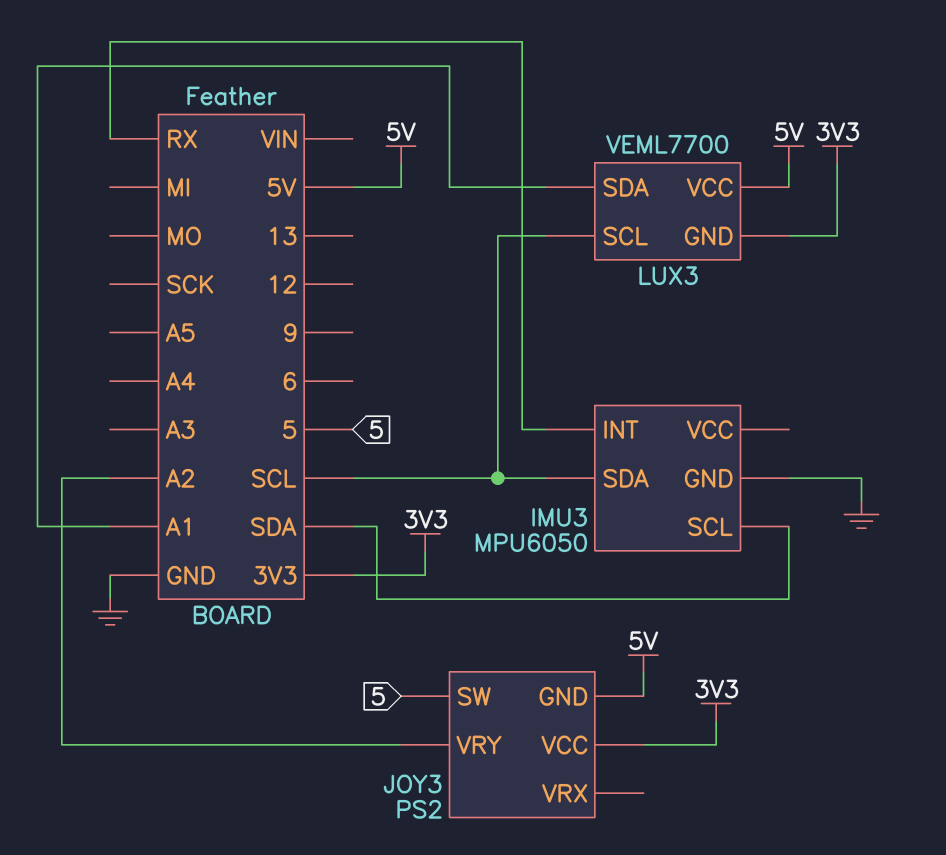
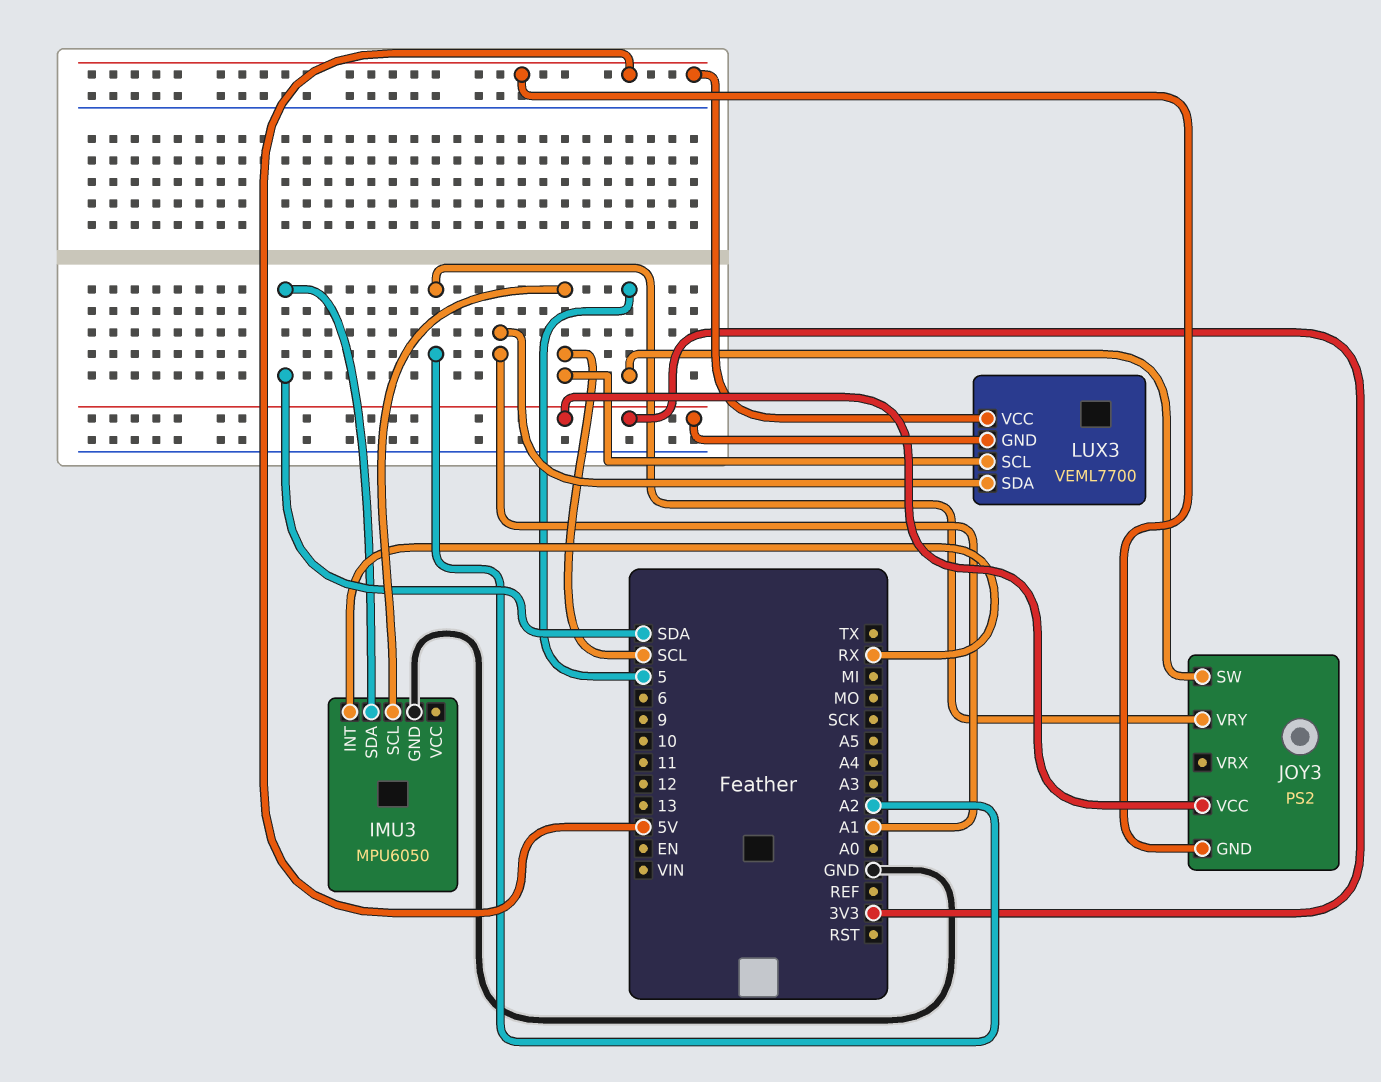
IMU3 pin SCL: SDA -> SCL
IMU3 pin SDA: SCL -> SDA

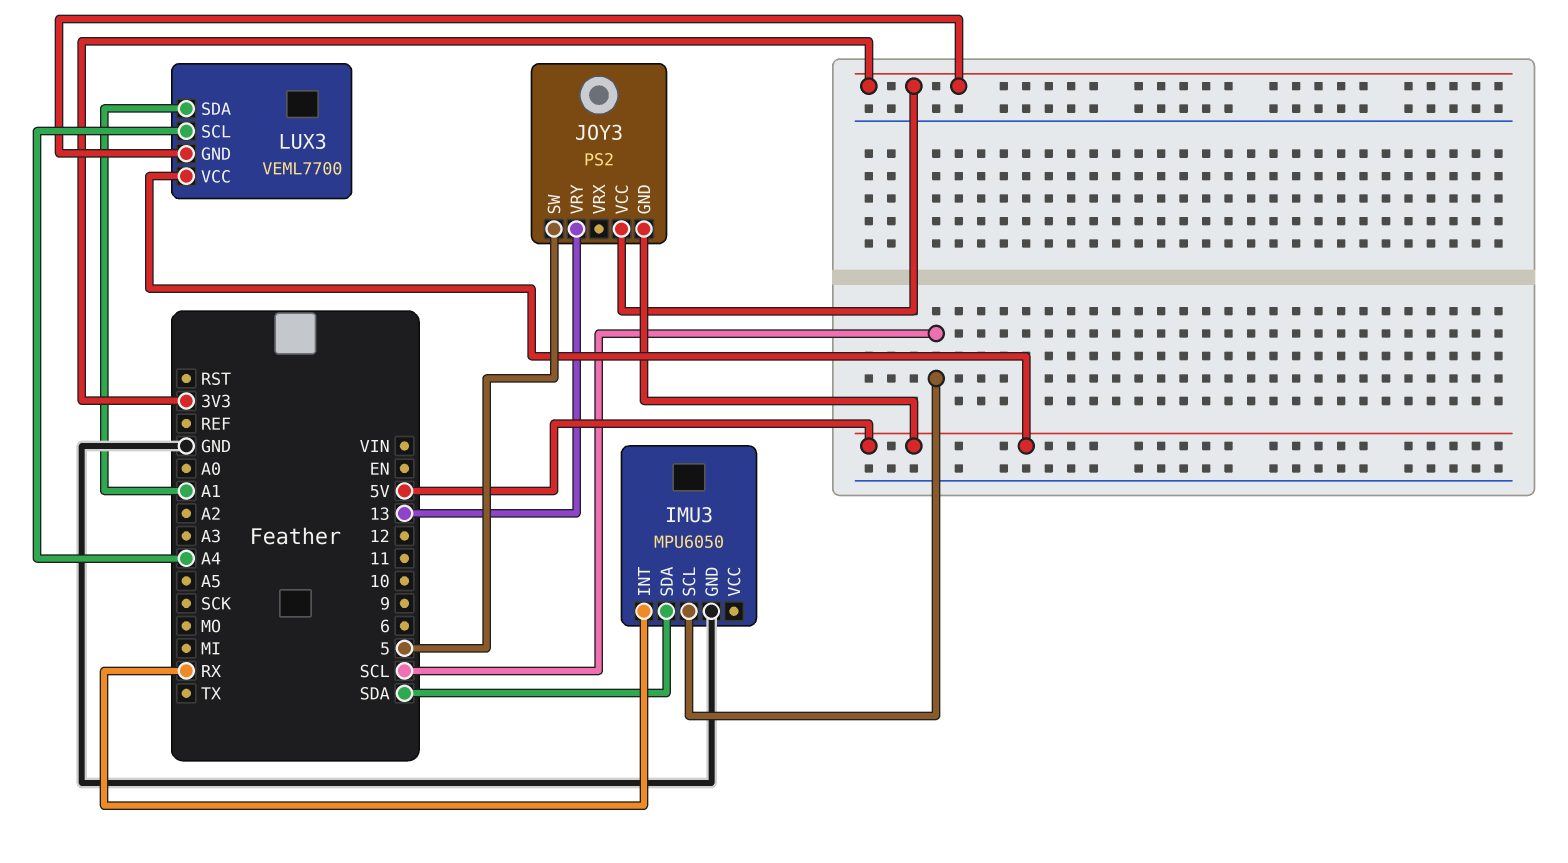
JOY3 pin VRY: A2 -> 13
LUX3 pin SCL: SCL -> A4

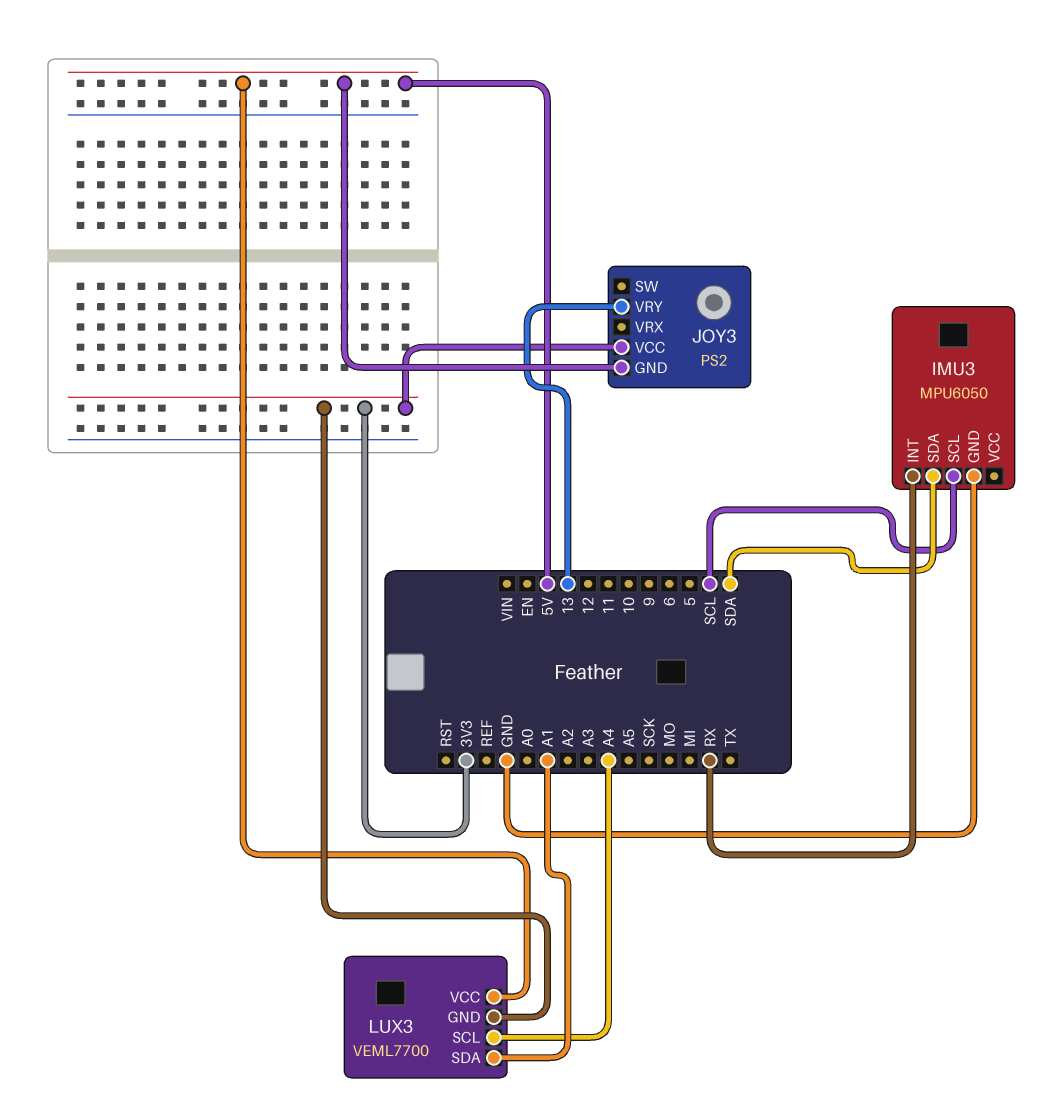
JOY3 pin SW: 5 -> none

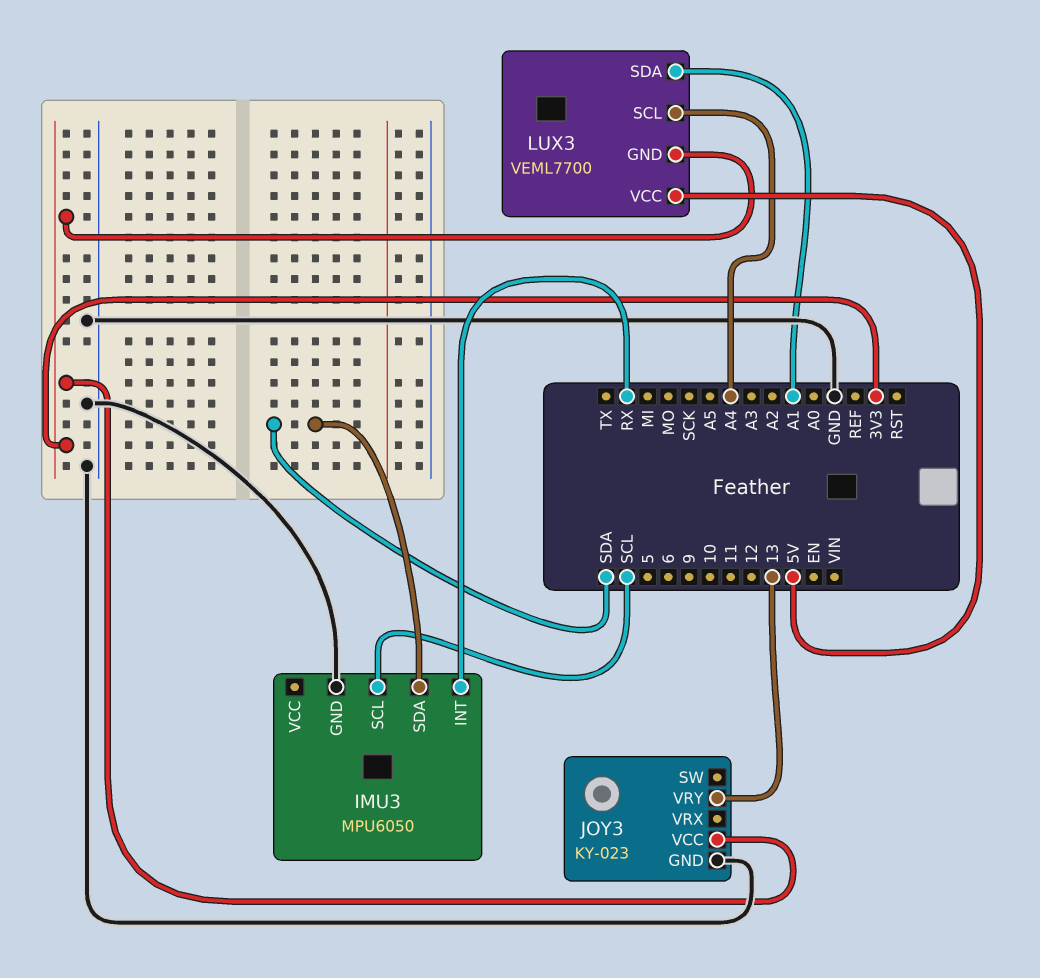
JOY3: PS2 -> KY-023
JOY3 pin GND: 5V -> GND

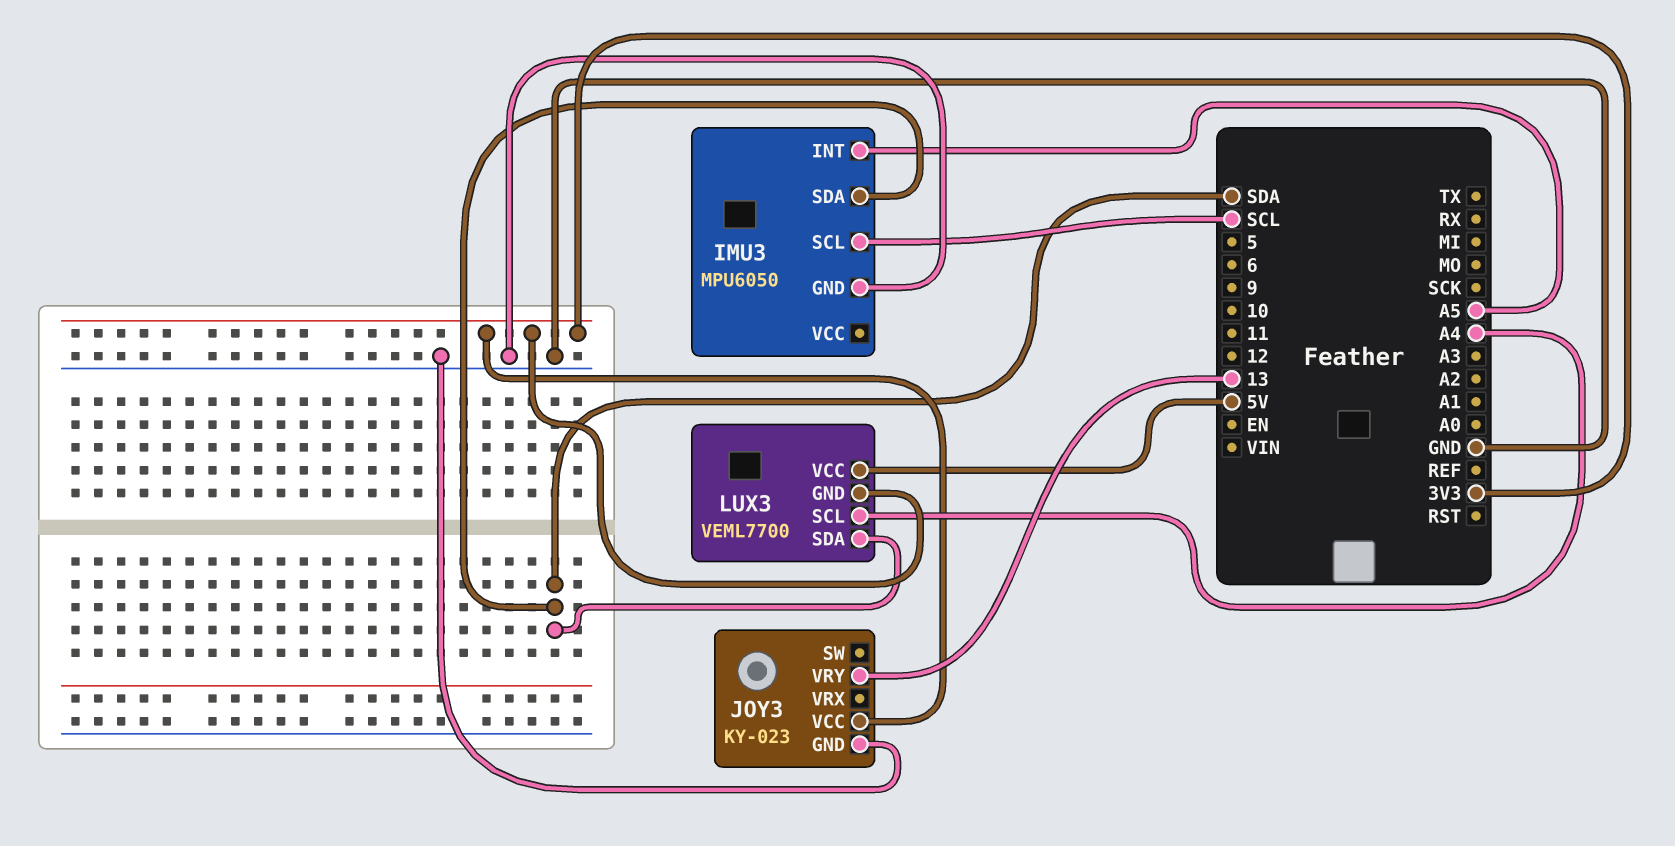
IMU3 pin INT: RX -> A5
LUX3 pin SDA: A1 -> SDA

